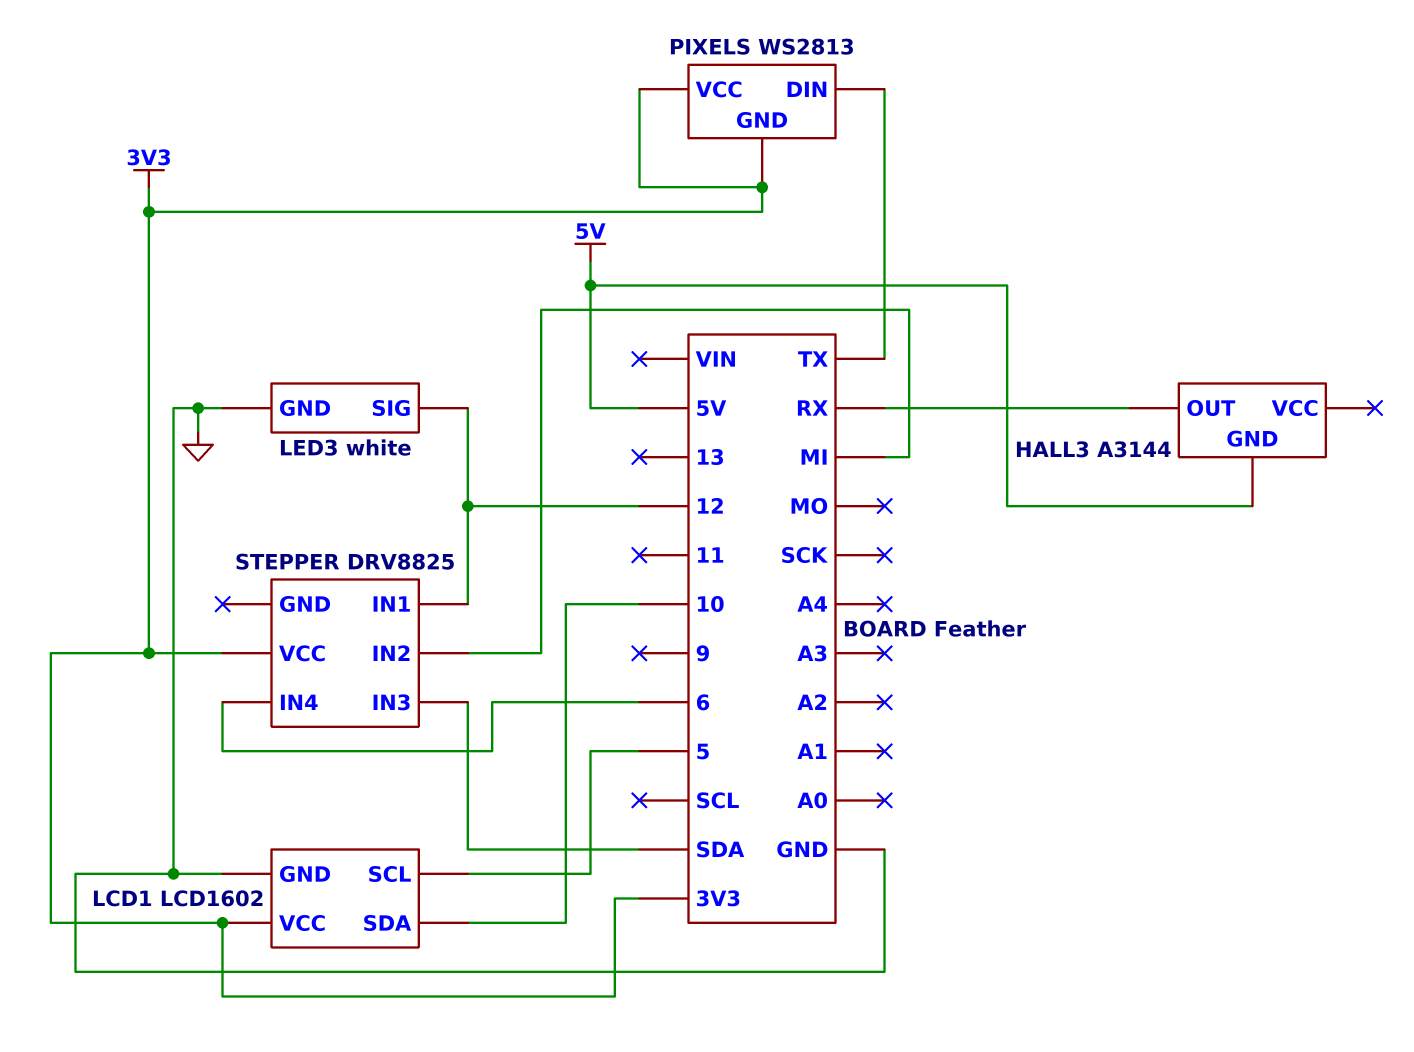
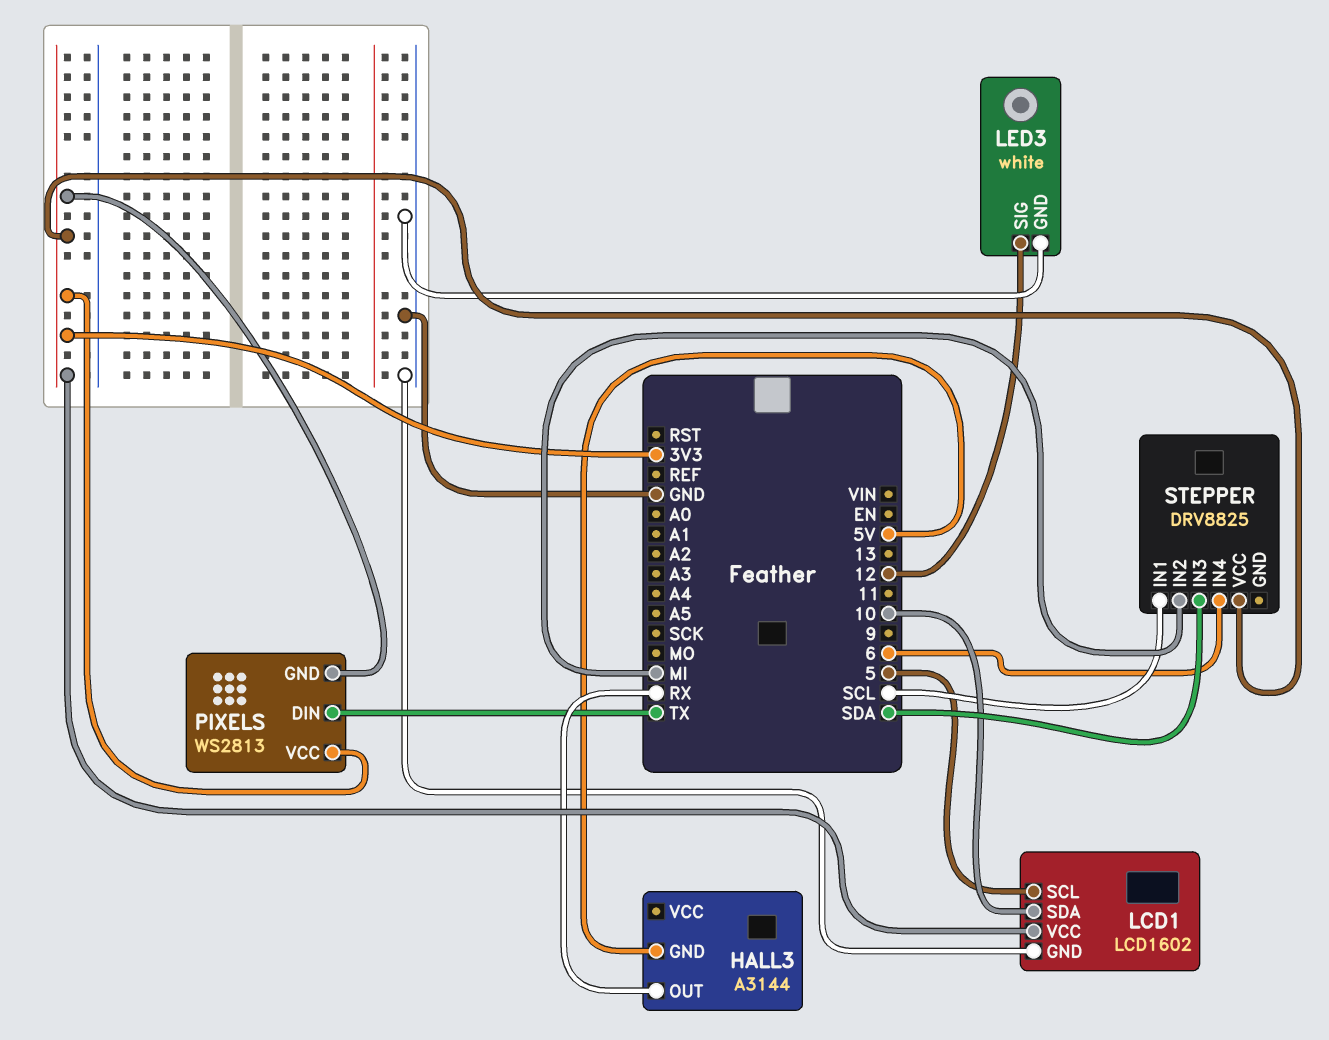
STEPPER pin IN1: 12 -> SCL

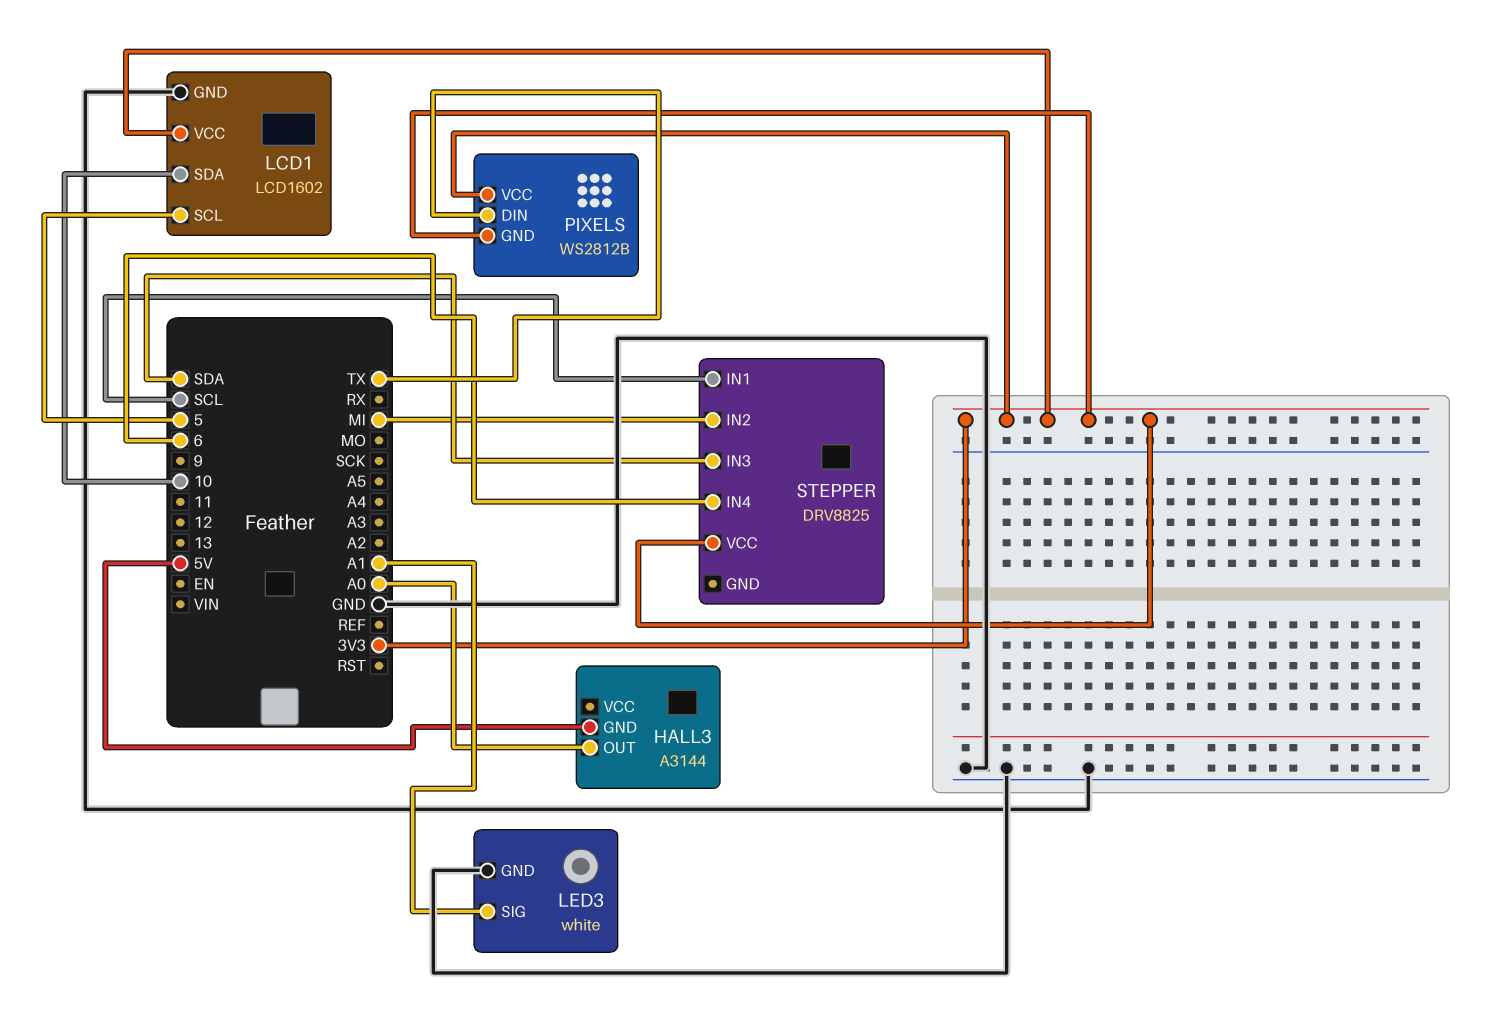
HALL3 pin OUT: RX -> A0
LED3 pin SIG: 12 -> A1
PIXELS: WS2813 -> WS2812B

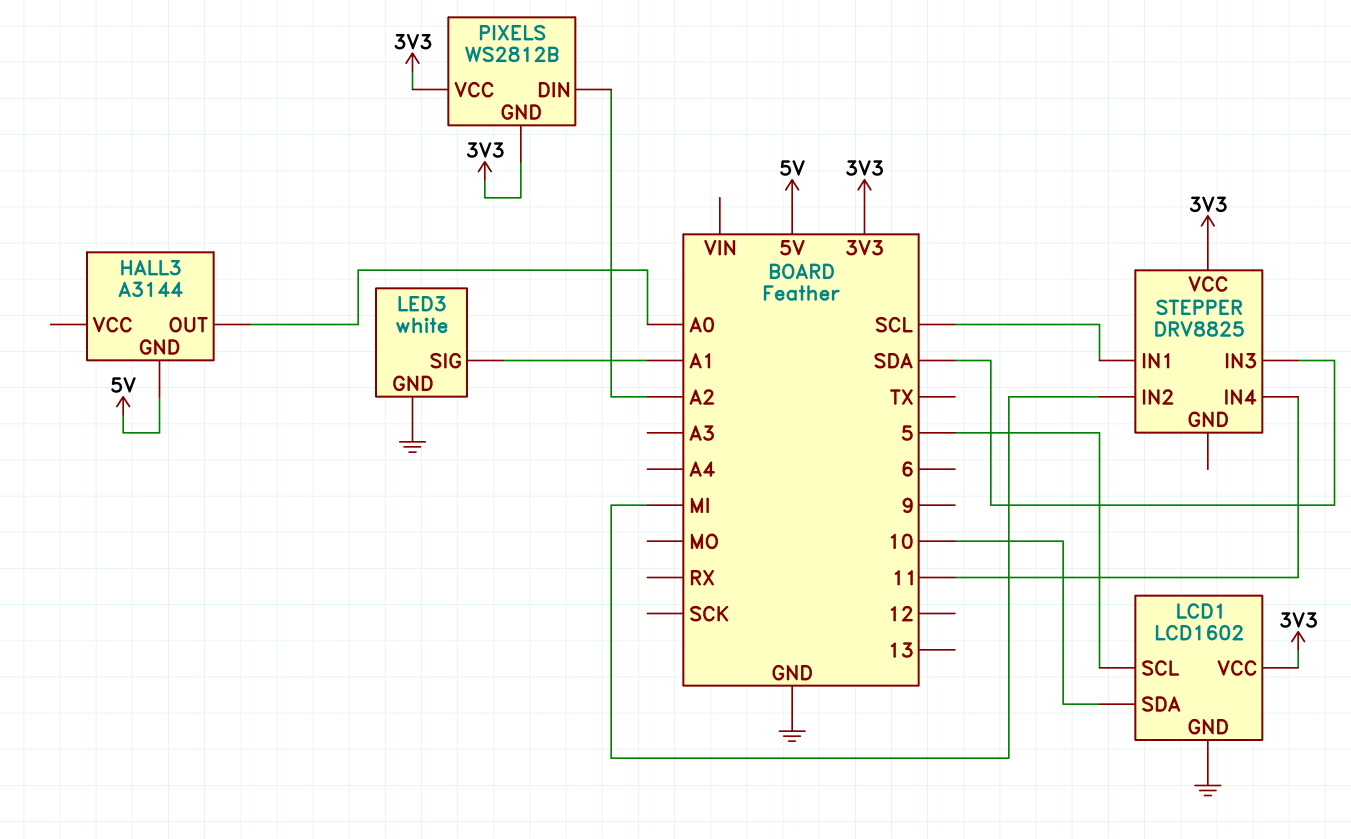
PIXELS pin DIN: TX -> A2
STEPPER pin IN4: 6 -> 11

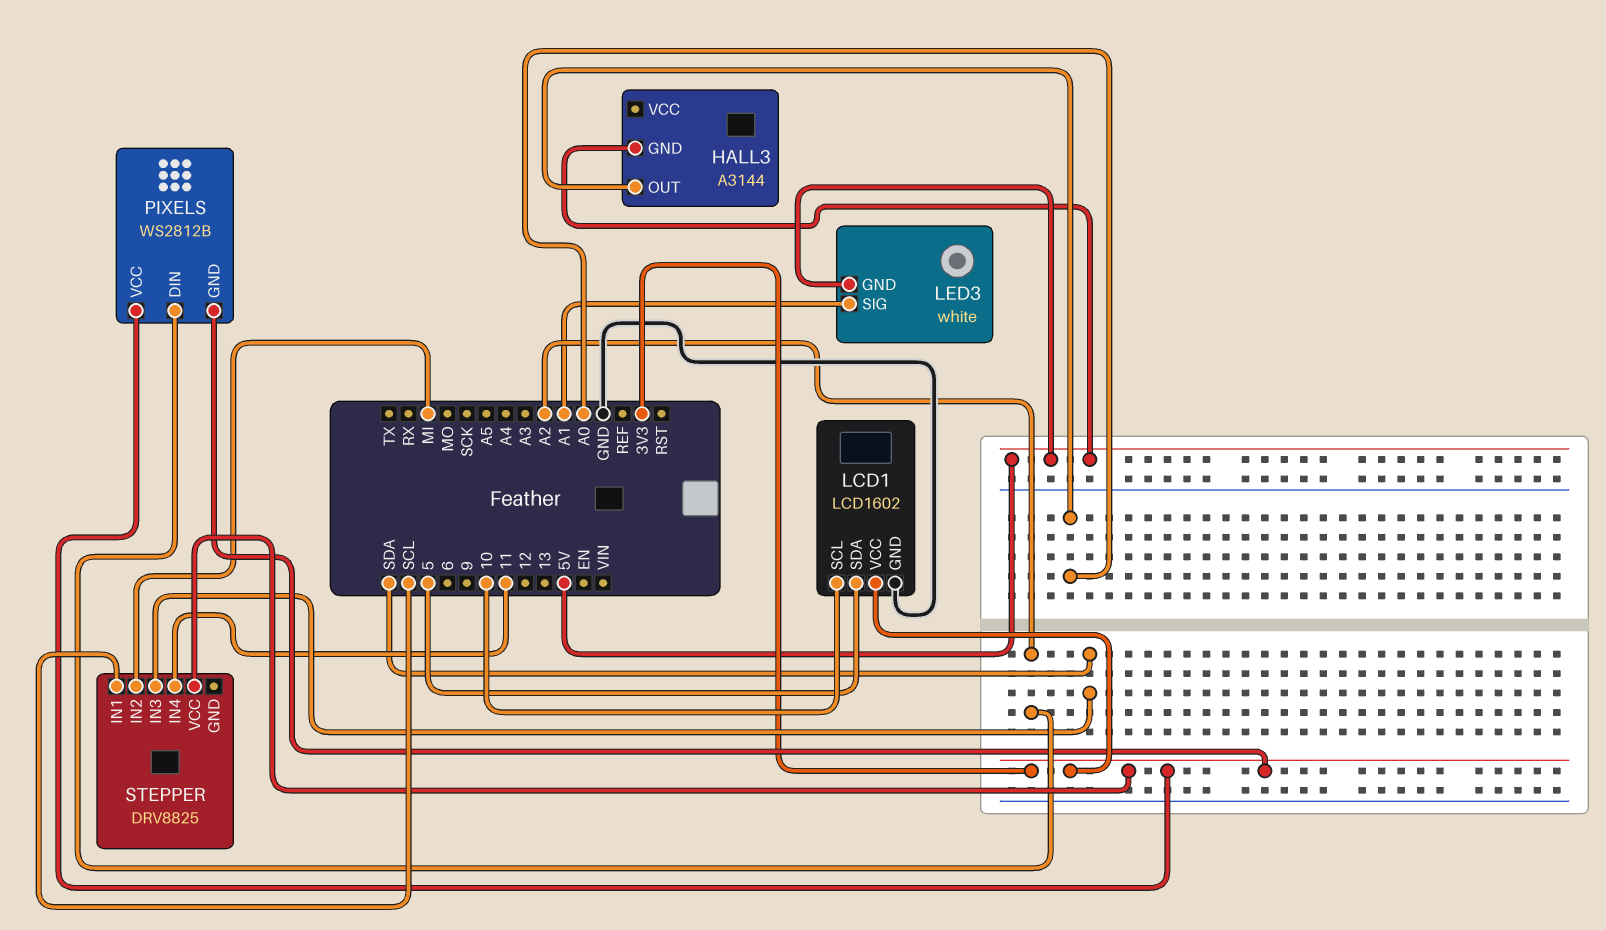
LCD1 pin SCL: 5 -> 10
LCD1 pin SDA: 10 -> 5
LED3 pin GND: GND -> 5V

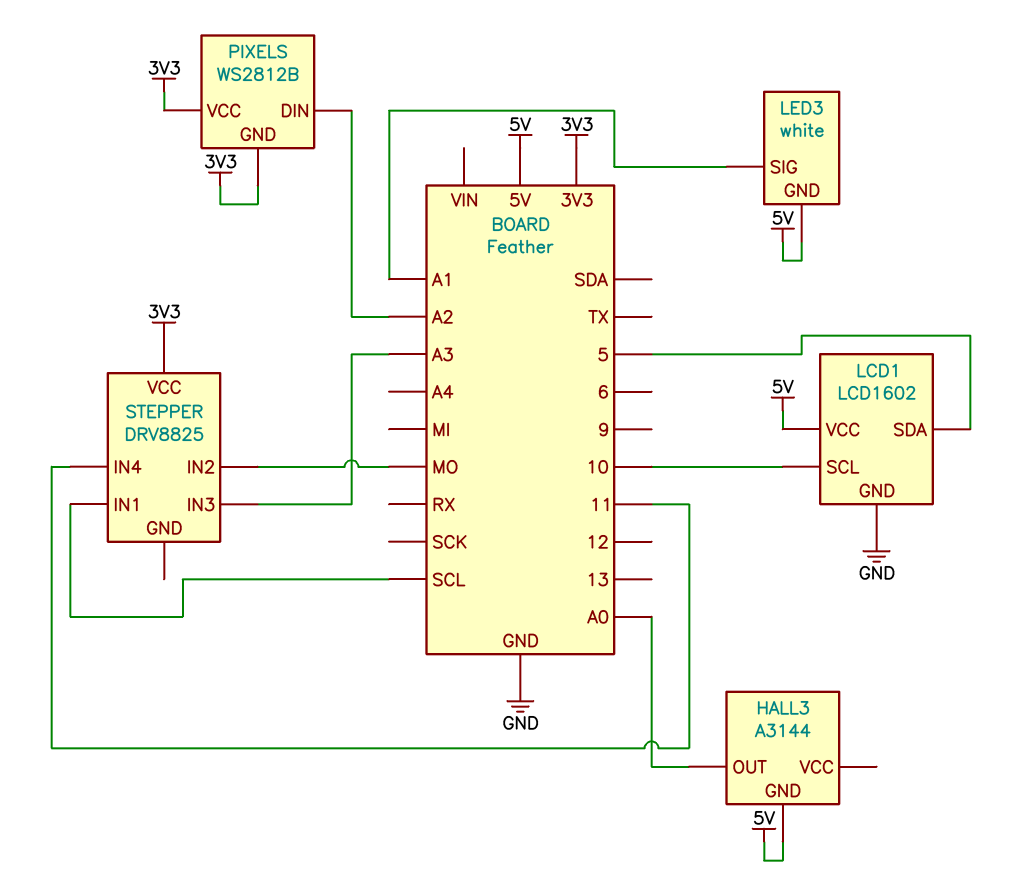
LCD1 pin VCC: 3V3 -> 5V
STEPPER pin IN2: MI -> MO
STEPPER pin IN3: SDA -> A3

